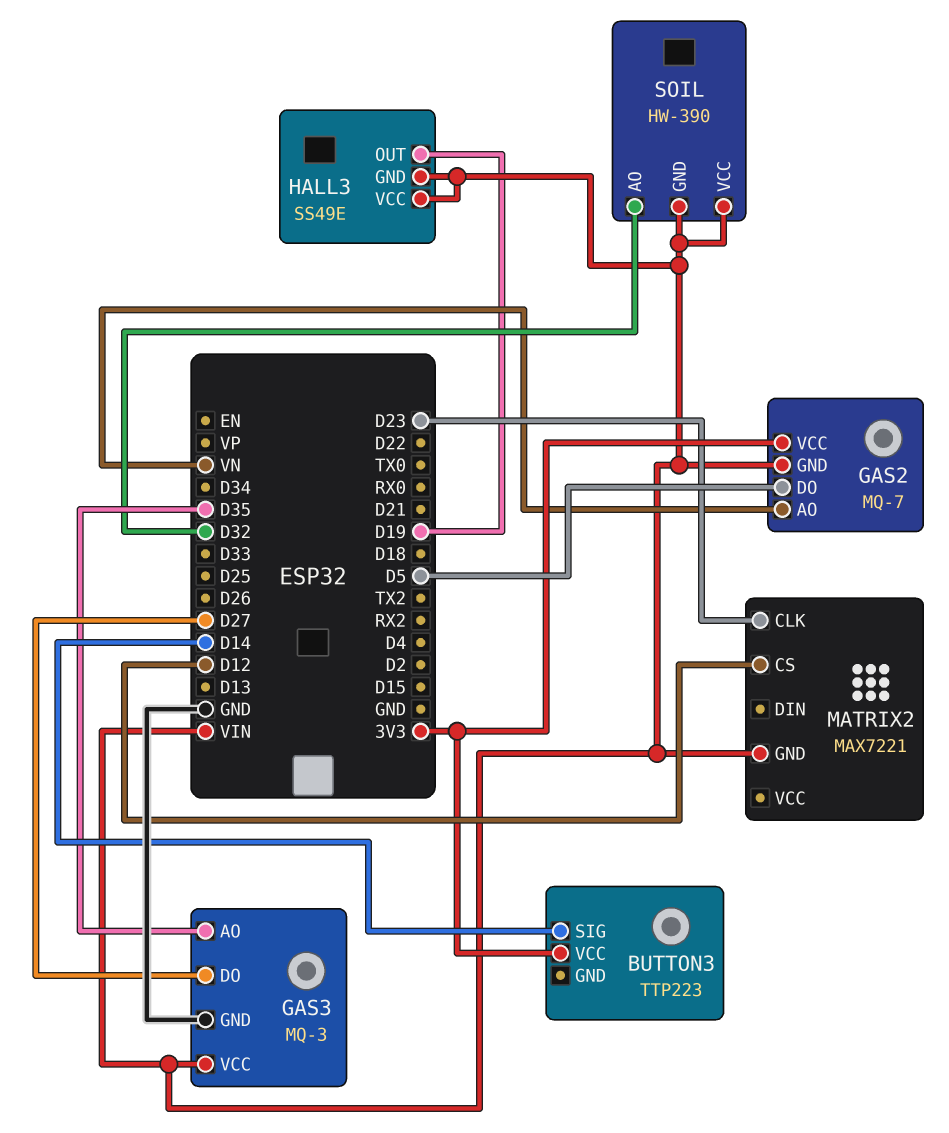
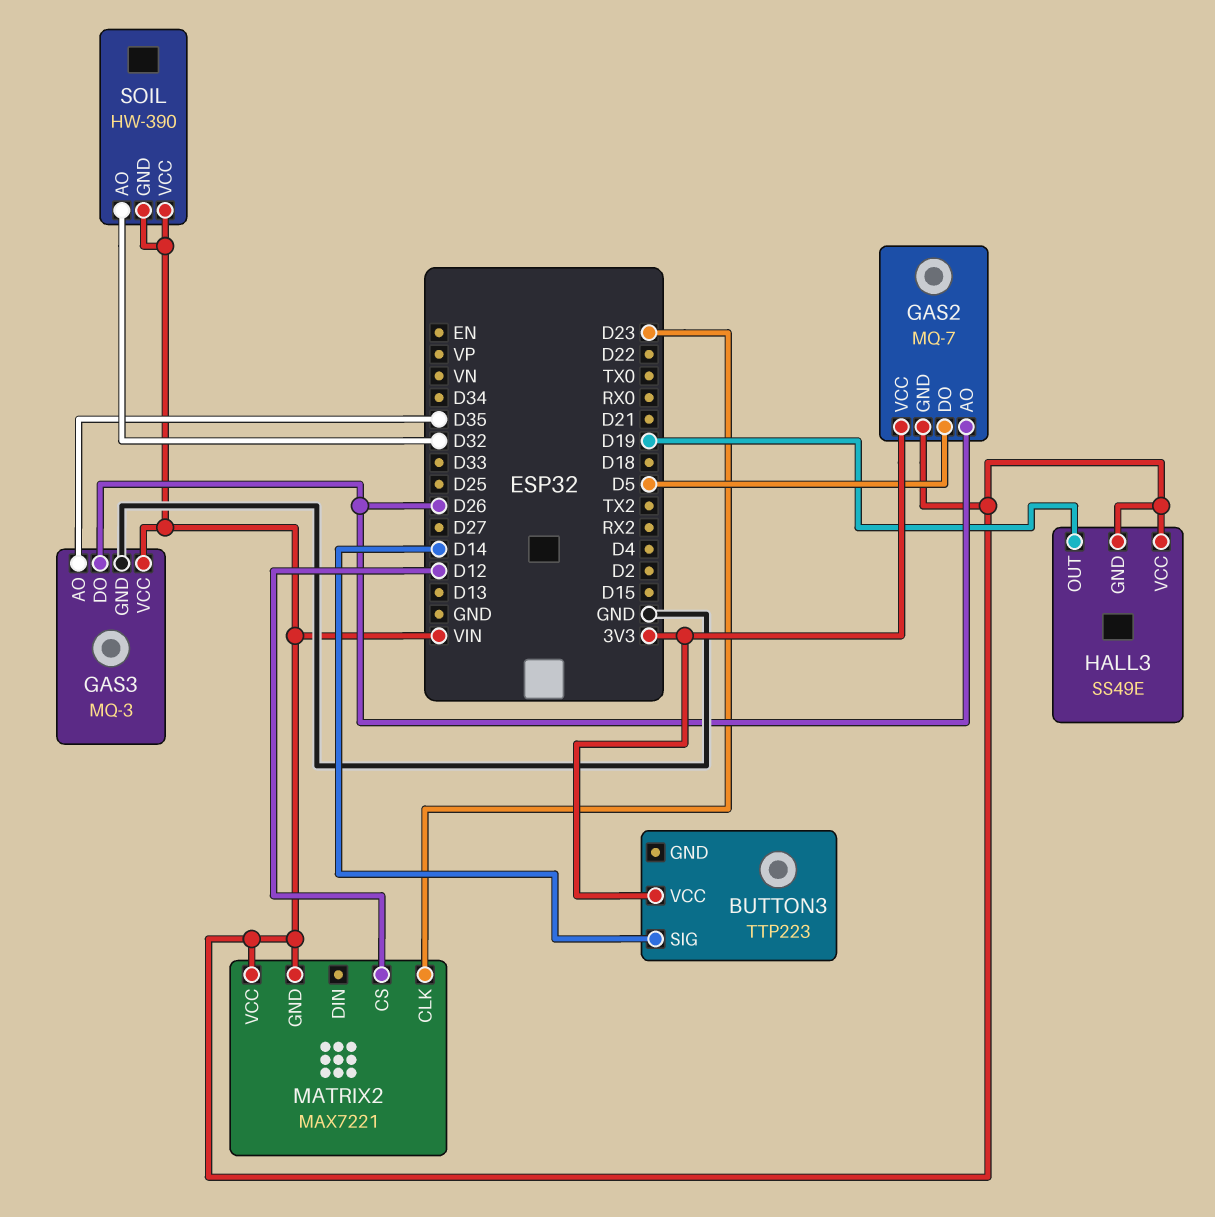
GAS2 pin AO: VN -> D26
GAS3 pin DO: D27 -> D26
MATRIX2 pin VCC: none -> VIN

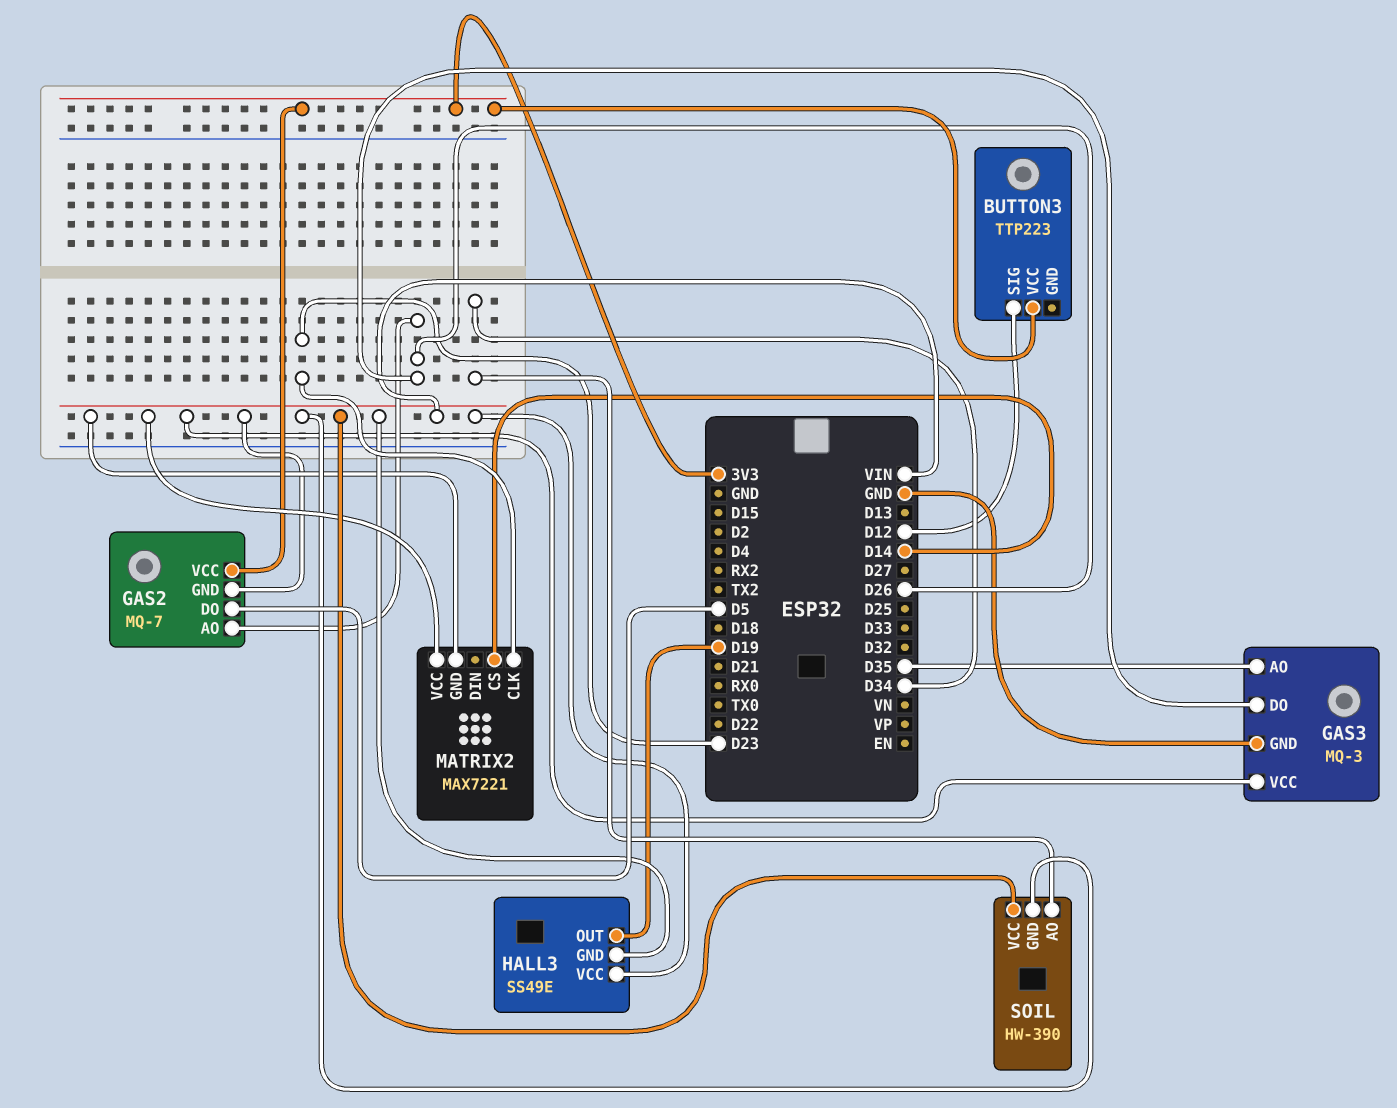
BUTTON3 pin SIG: D14 -> D12
MATRIX2 pin CS: D12 -> D14
SOIL pin AO: D32 -> D34

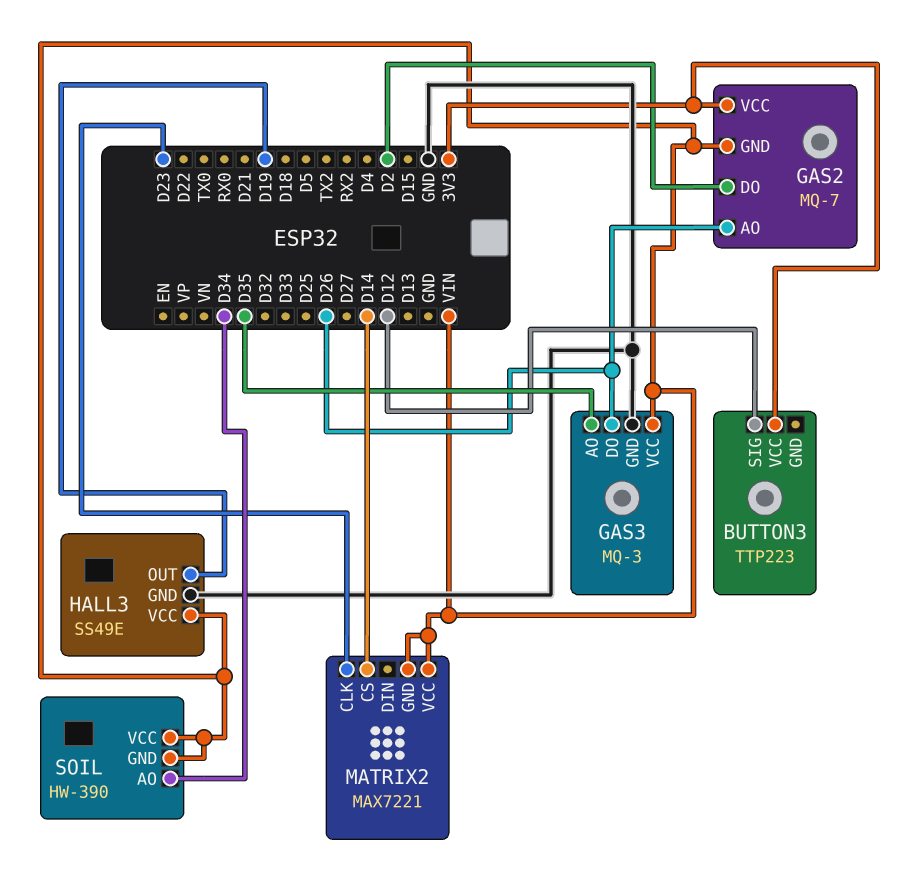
GAS2 pin DO: D5 -> D2
HALL3 pin GND: VIN -> GND

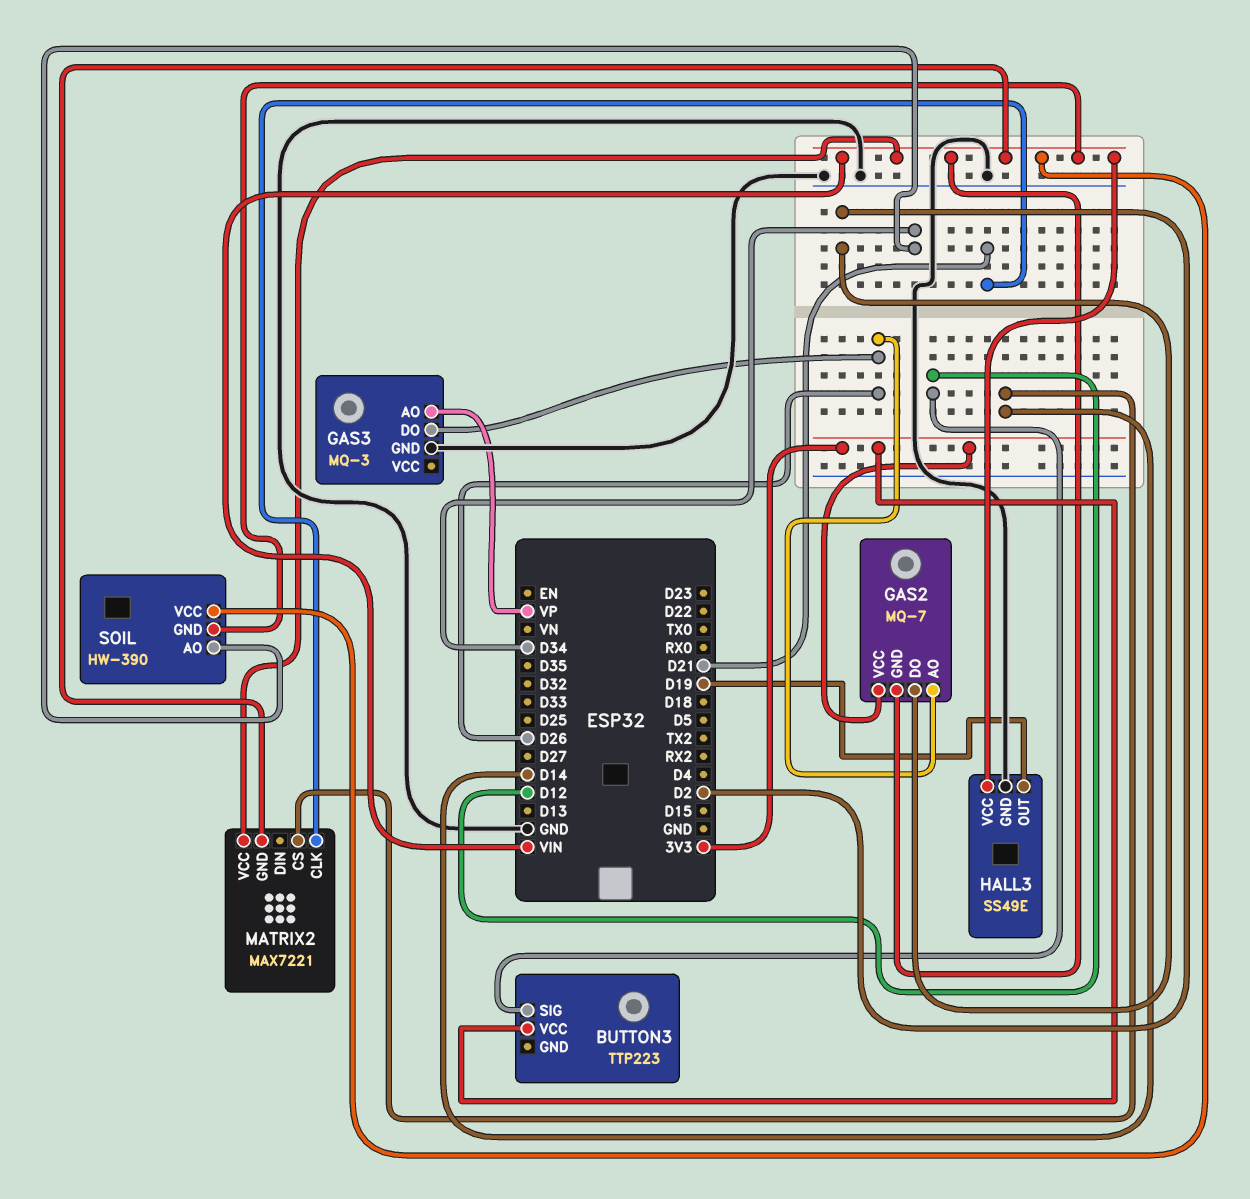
GAS3 pin AO: D35 -> VP
GAS3 pin VCC: VIN -> none
MATRIX2 pin CLK: D23 -> D21

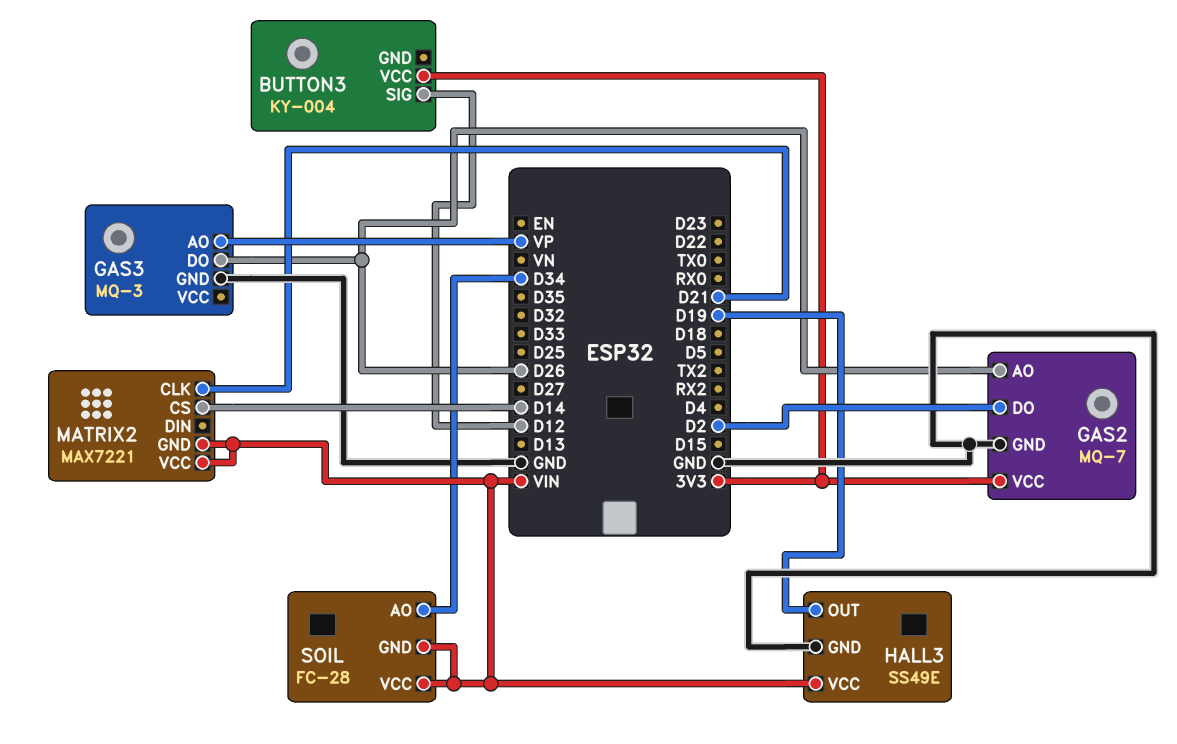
BUTTON3: TTP223 -> KY-004
GAS2 pin GND: VIN -> GND
SOIL: HW-390 -> FC-28

